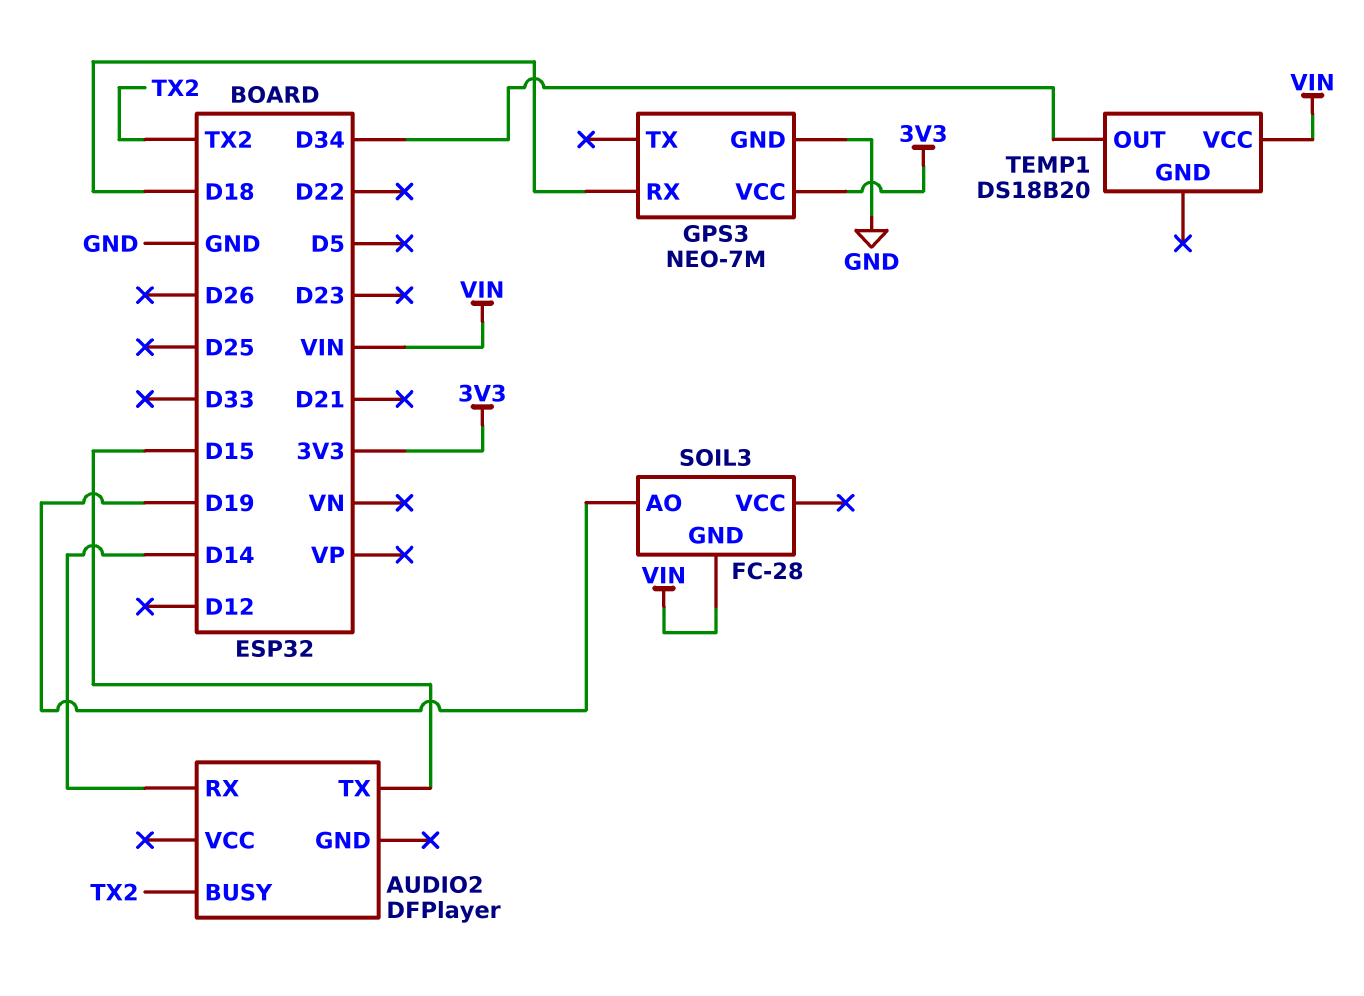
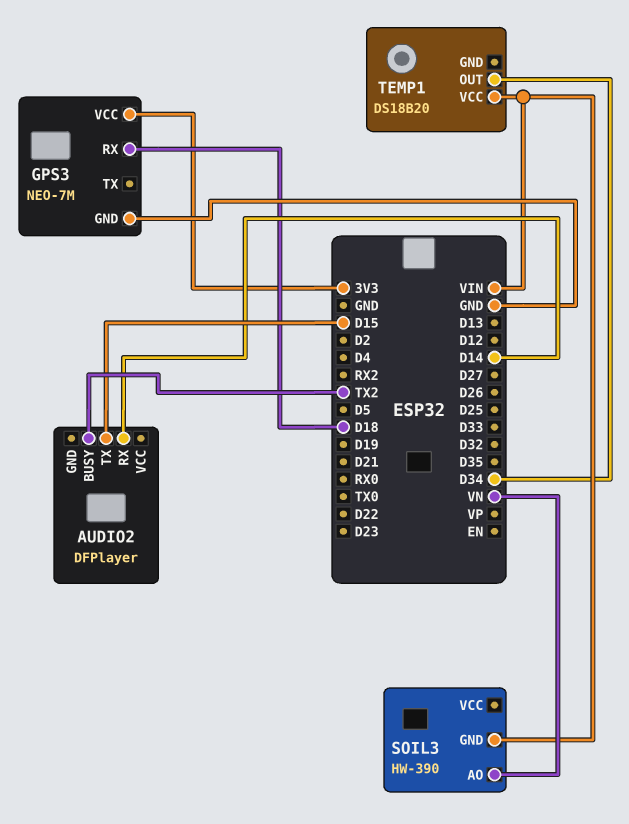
SOIL3: FC-28 -> HW-390
SOIL3 pin AO: D19 -> VN

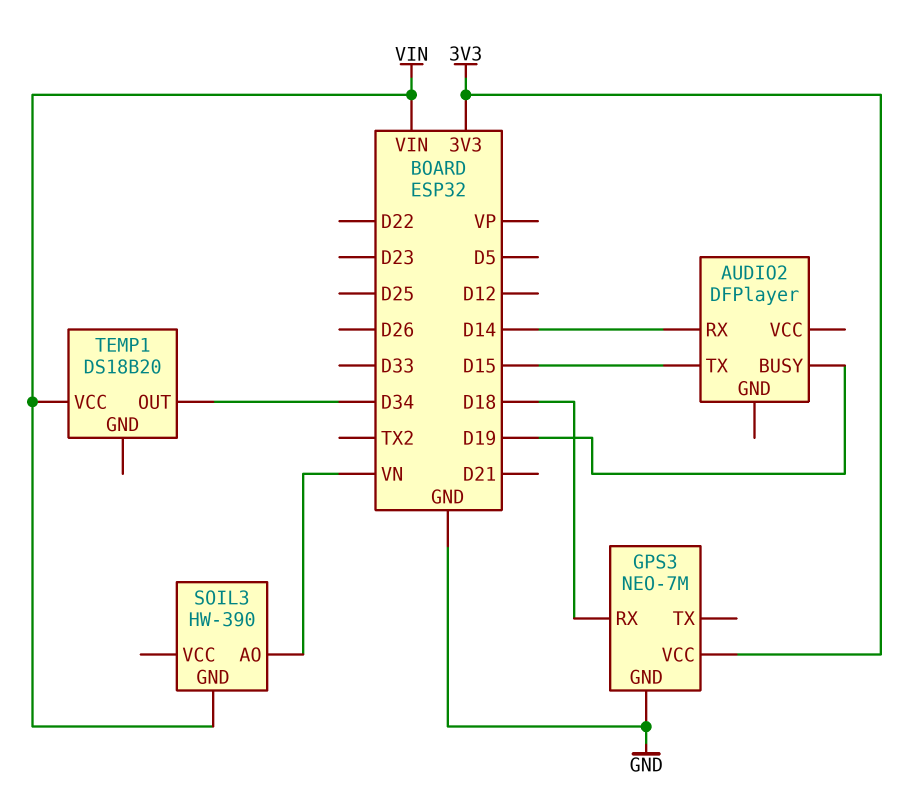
AUDIO2 pin BUSY: TX2 -> D19

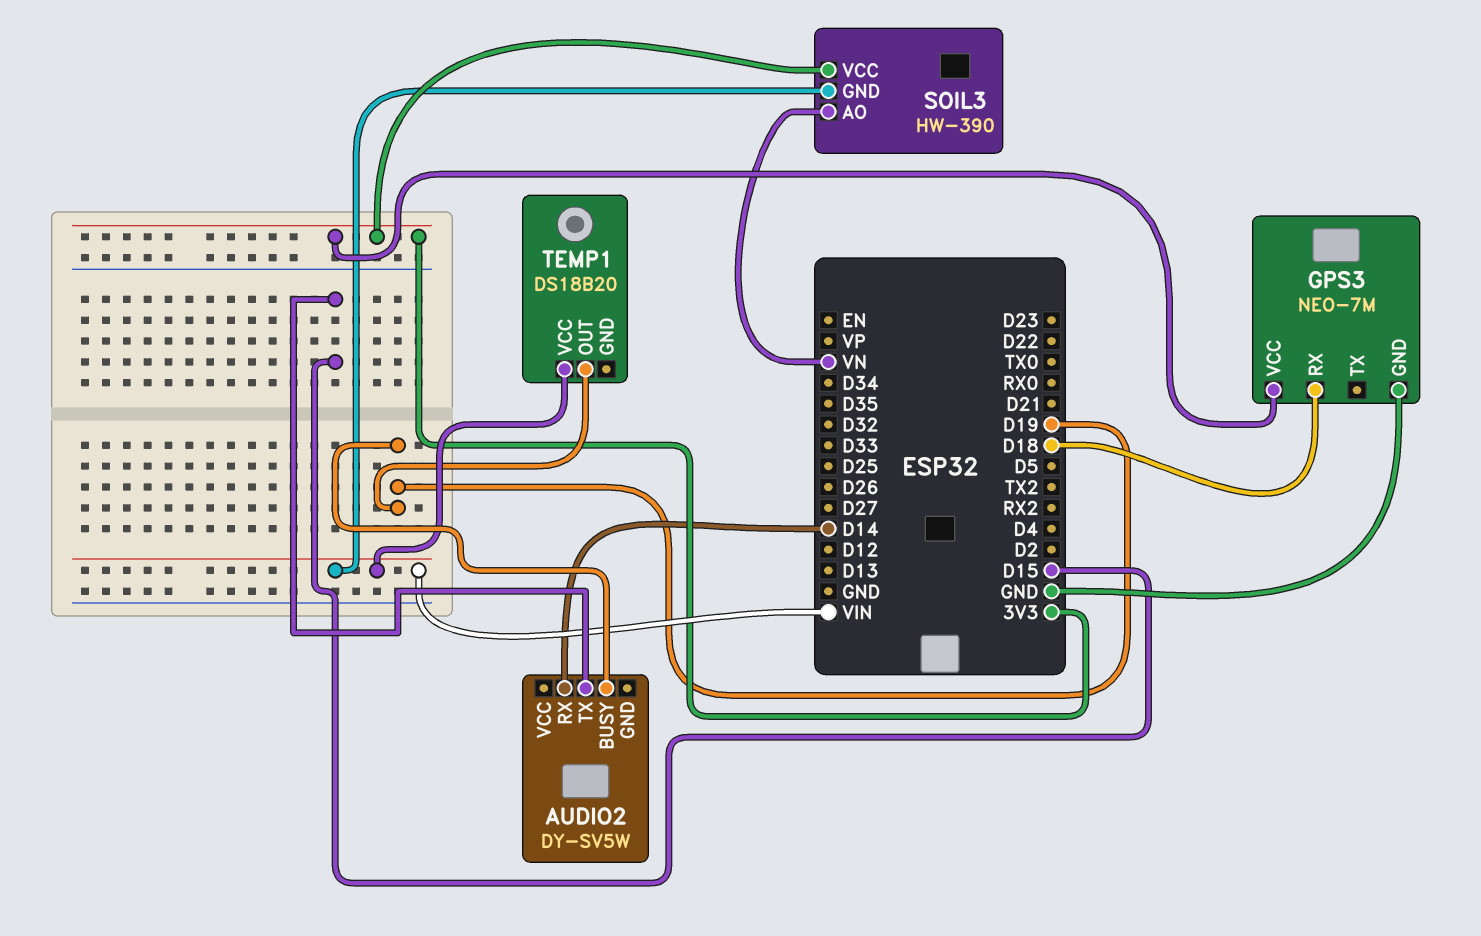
AUDIO2: DFPlayer -> DY-SV5W
SOIL3 pin VCC: none -> 3V3
TEMP1 pin OUT: D34 -> D19

